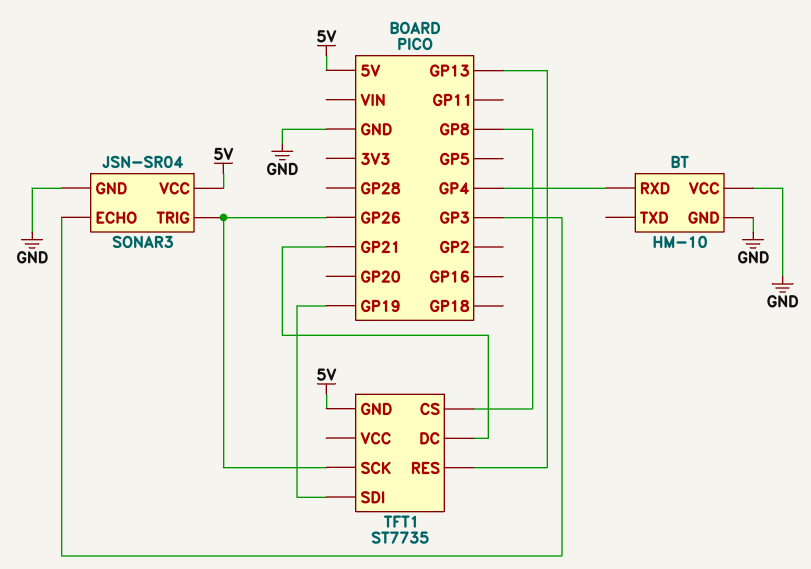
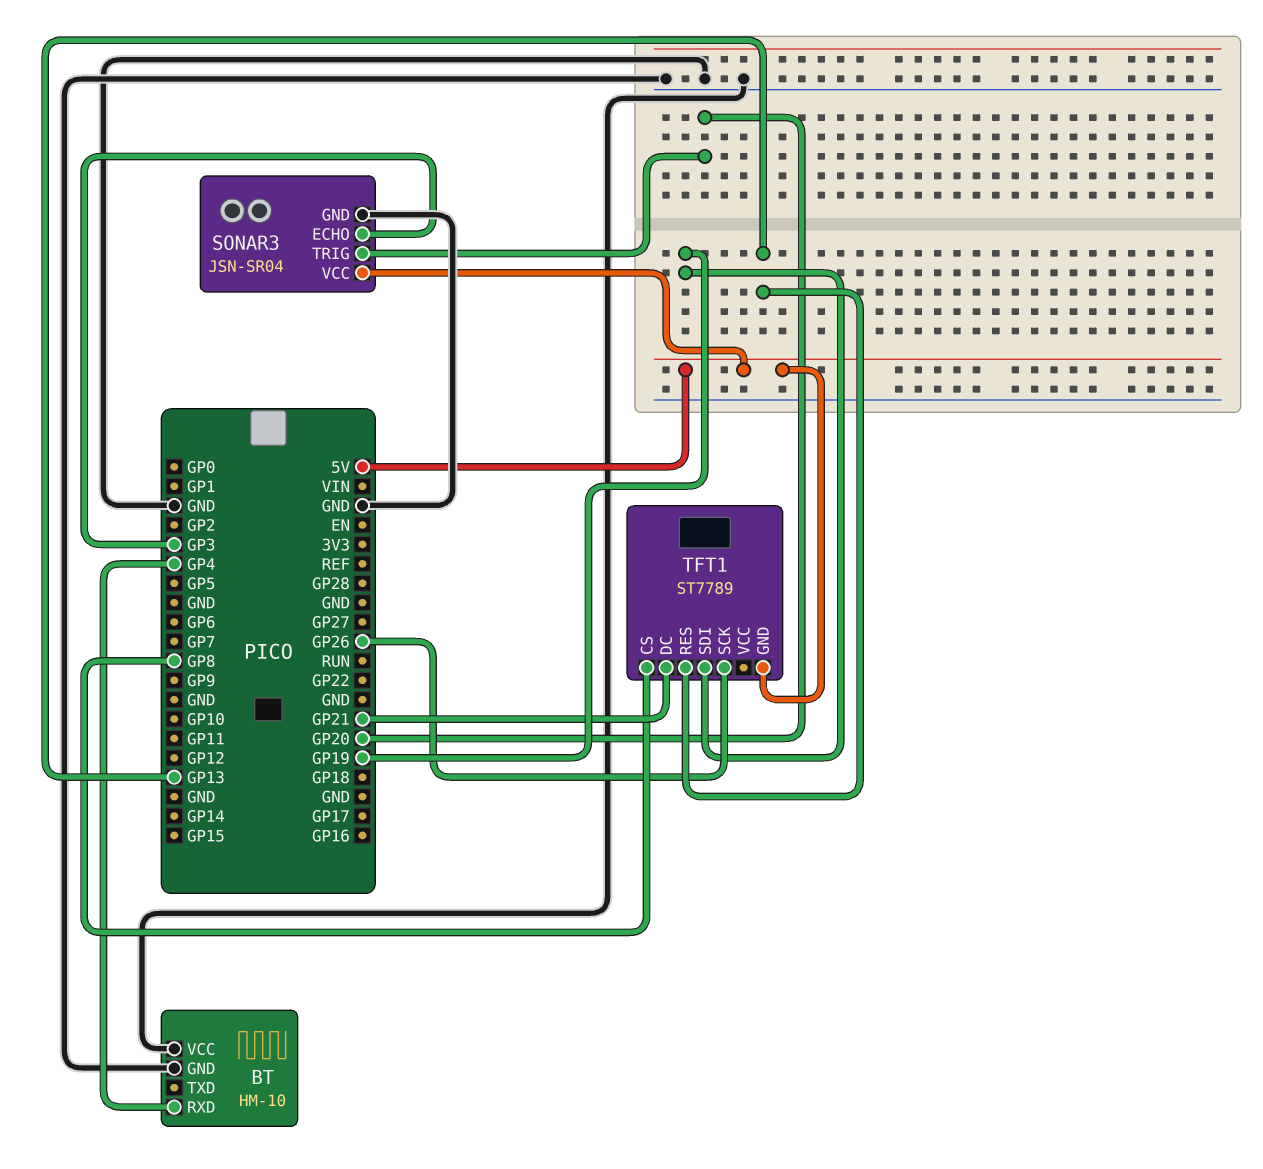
SONAR3 pin TRIG: GP26 -> GP20
TFT1: ST7735 -> ST7789

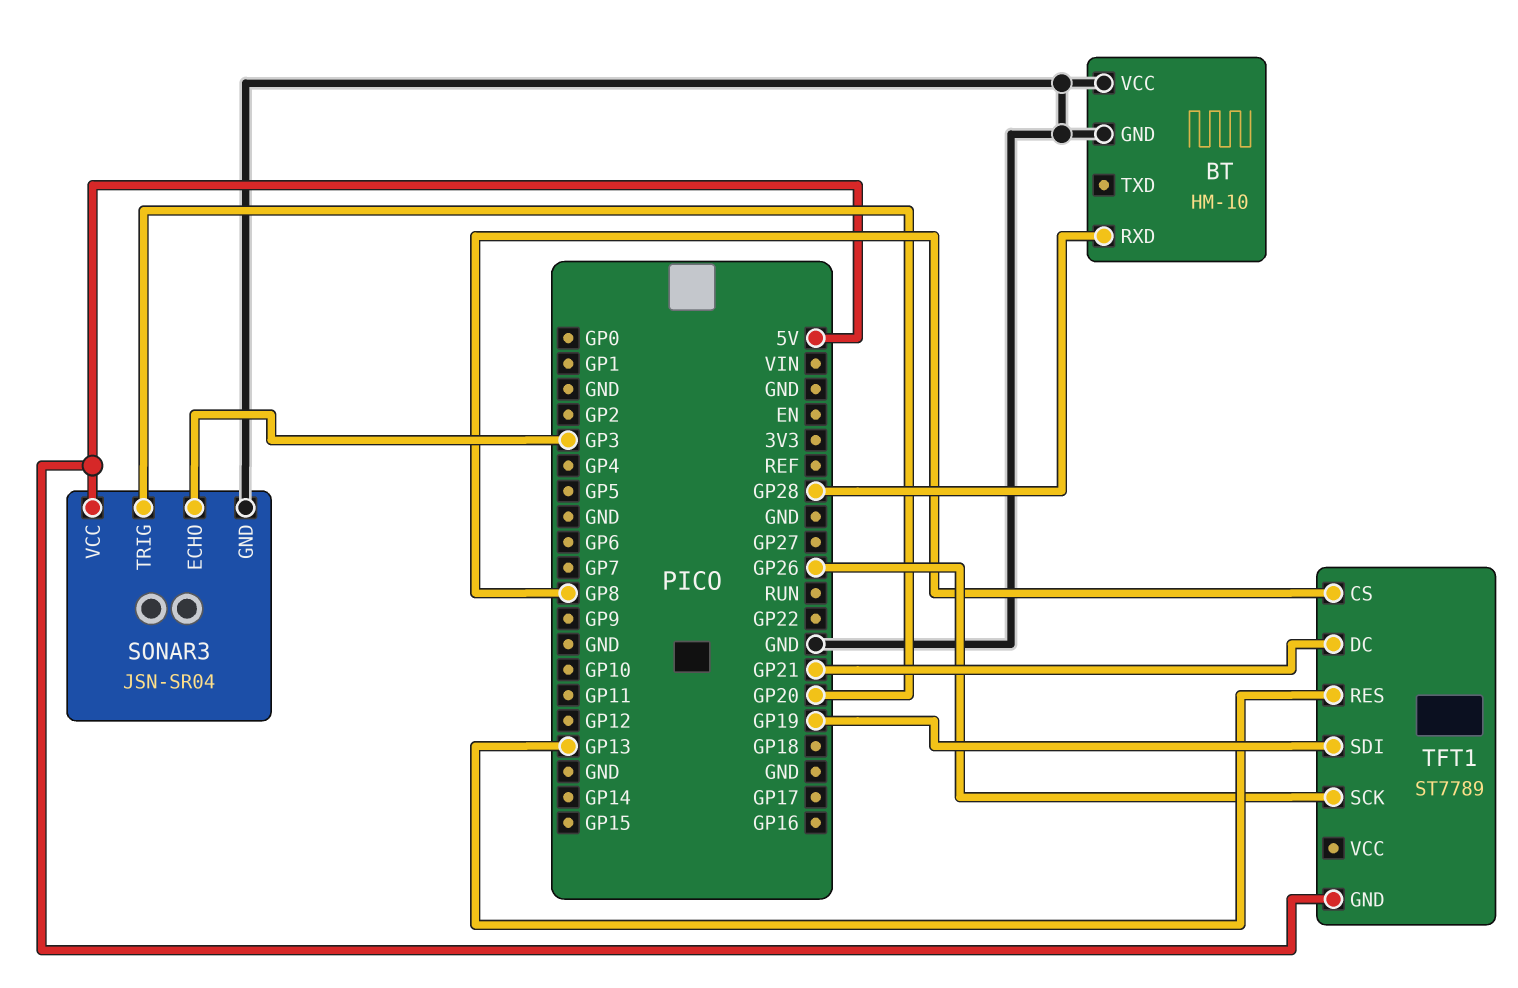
BT pin RXD: GP4 -> GP28

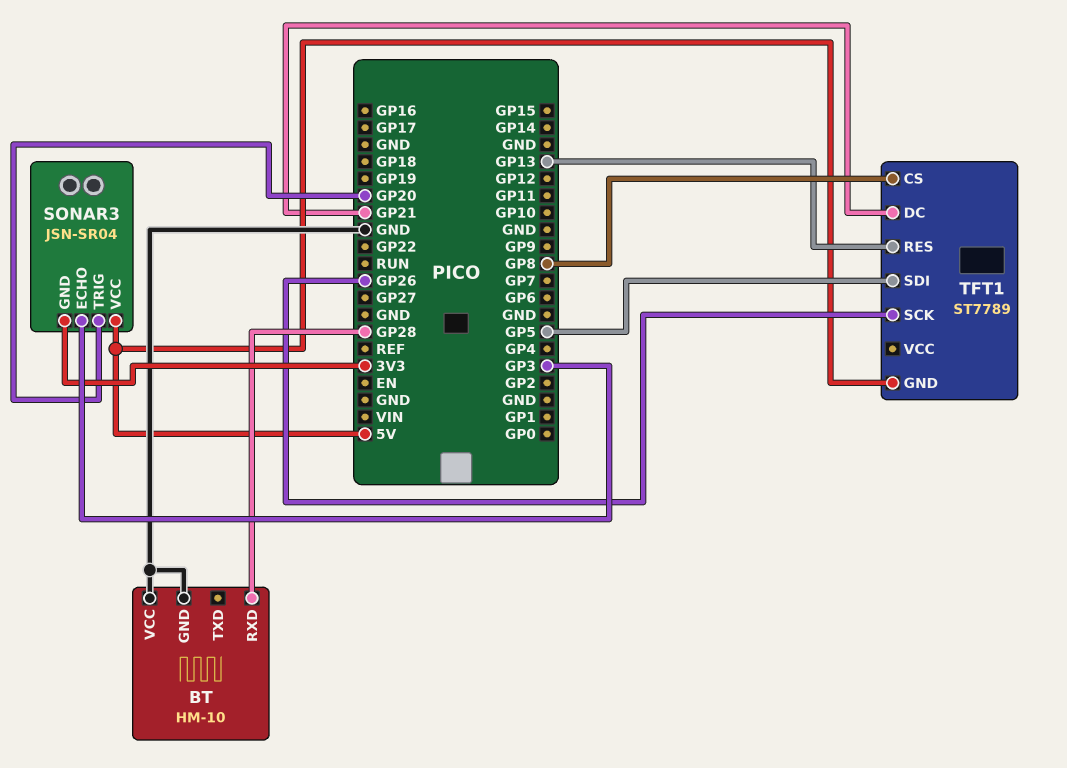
SONAR3 pin GND: GND -> 3V3
TFT1 pin SDI: GP19 -> GP5

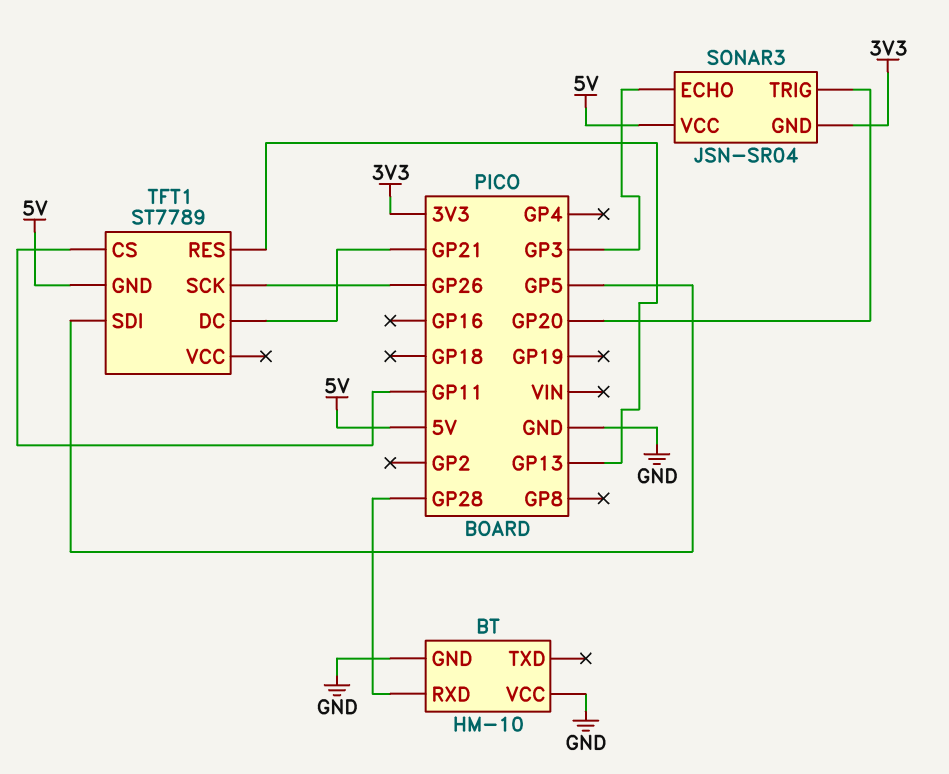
TFT1 pin CS: GP8 -> GP11

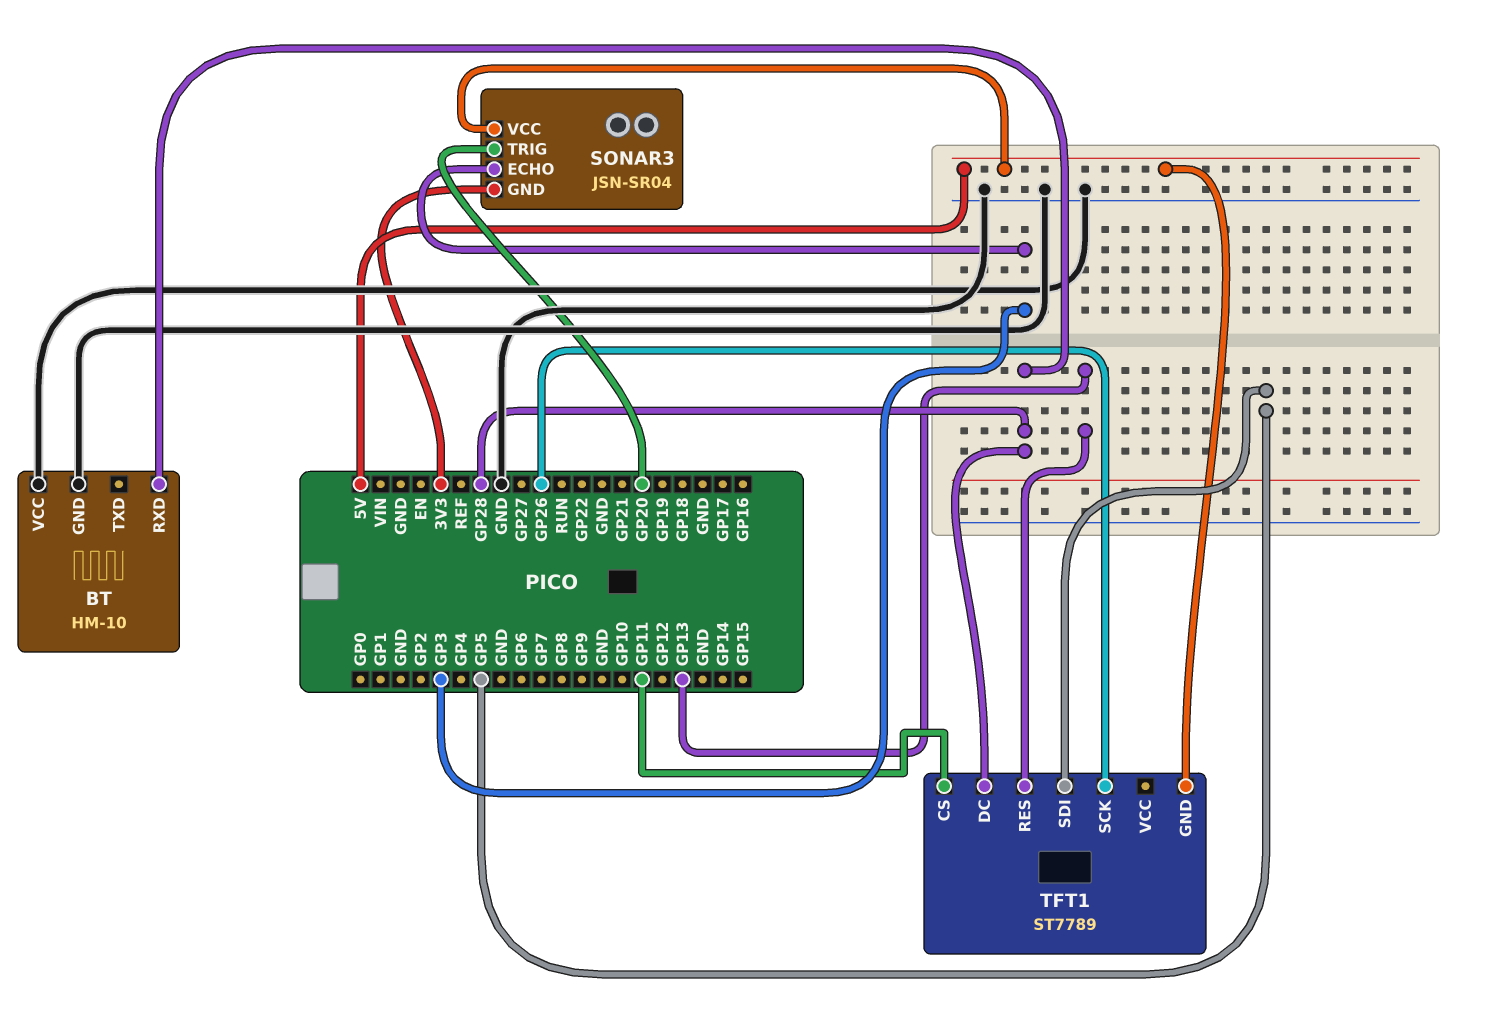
TFT1 pin DC: GP21 -> GP28

